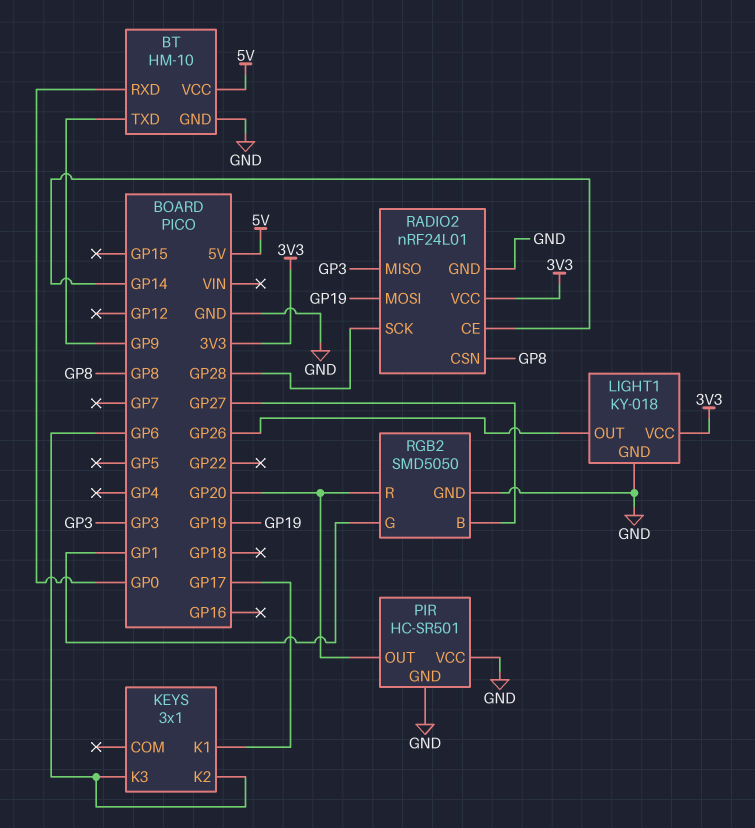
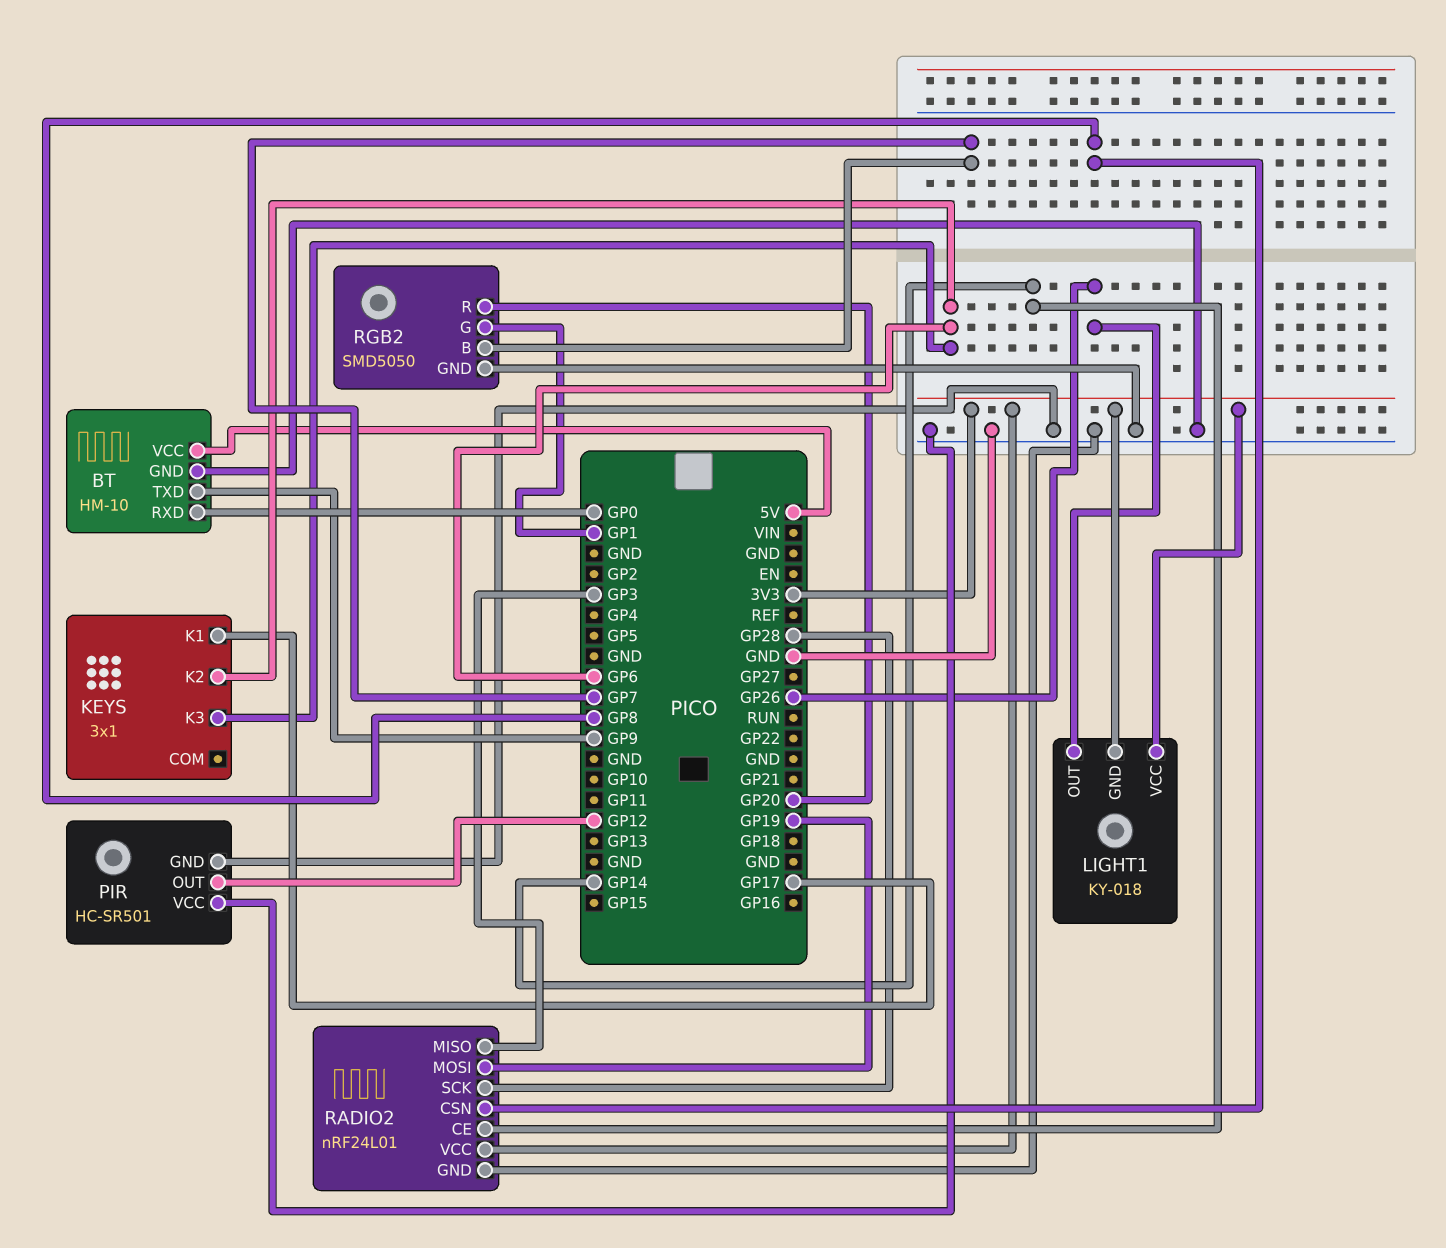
LIGHT1 pin GND: GND -> 3V3
PIR pin OUT: GP20 -> GP12
RGB2 pin B: GP27 -> GP7

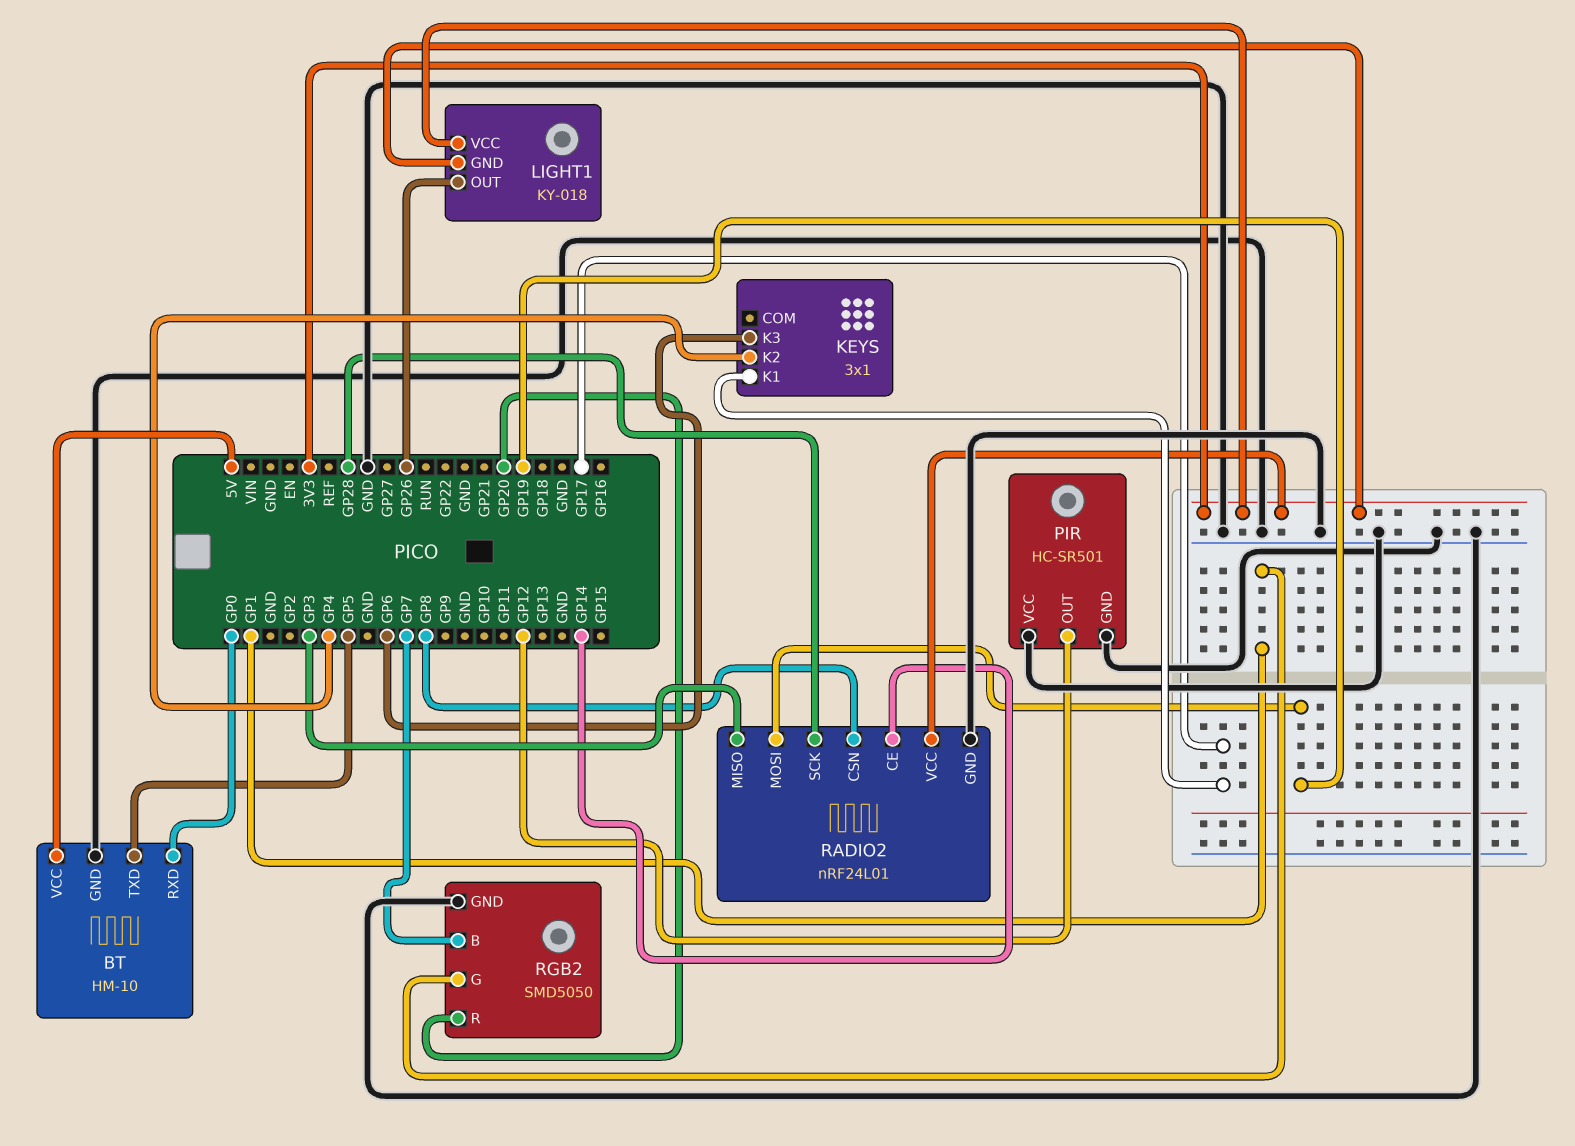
BT pin TXD: GP9 -> GP5
KEYS pin K2: GP6 -> GP4

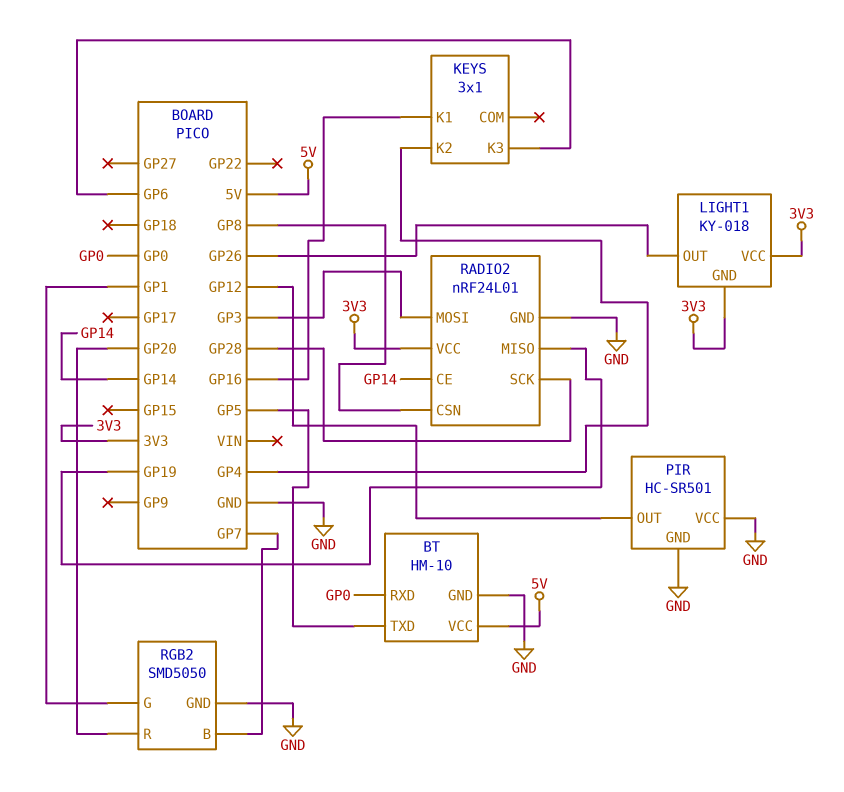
KEYS pin K1: GP17 -> GP16
RADIO2 pin MISO: GP3 -> GP19
RADIO2 pin MOSI: GP19 -> GP3

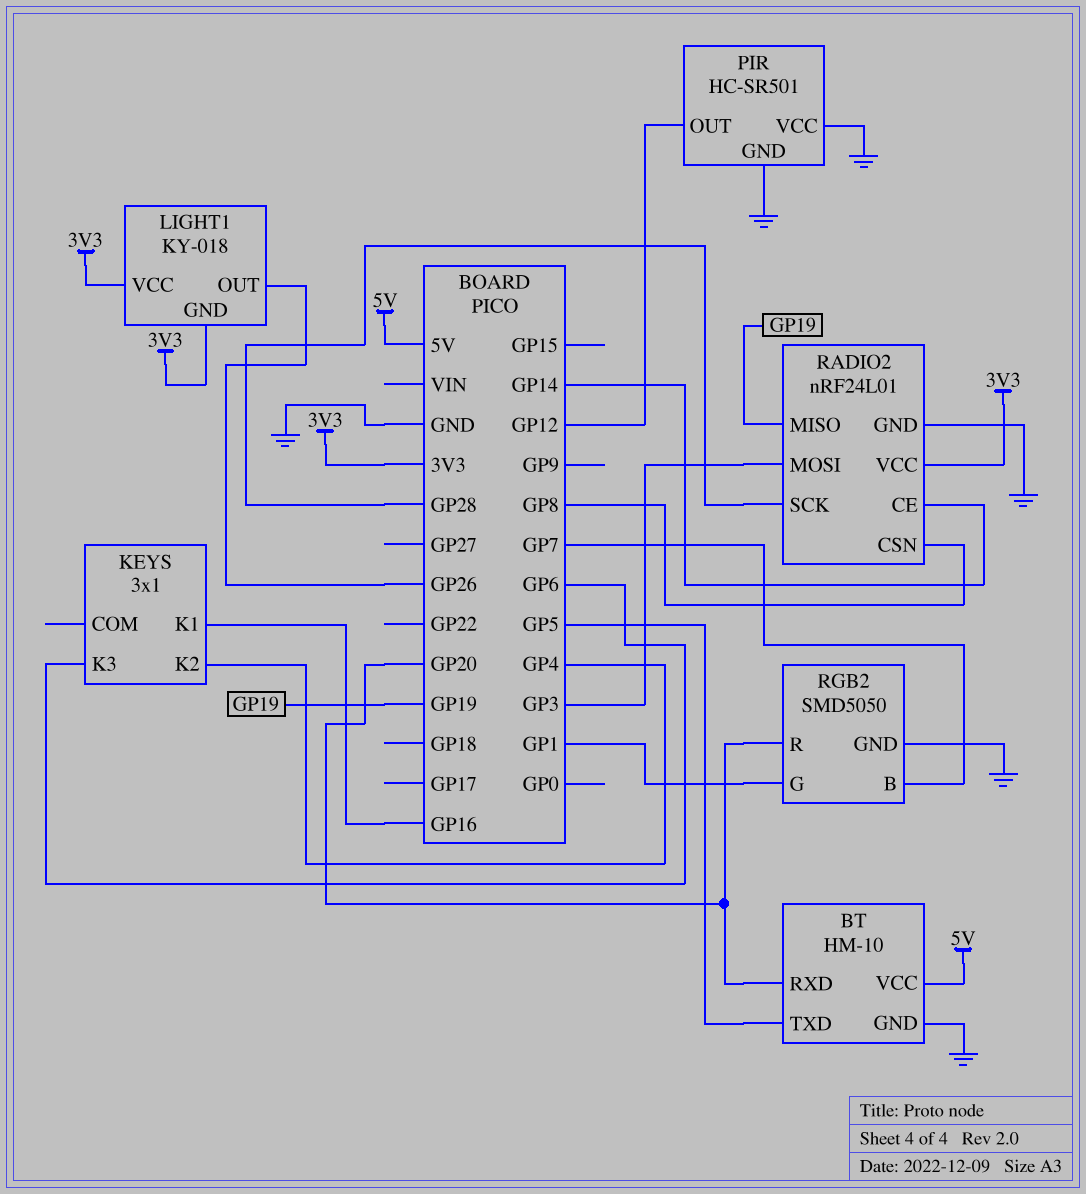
BT pin RXD: GP0 -> GP20

